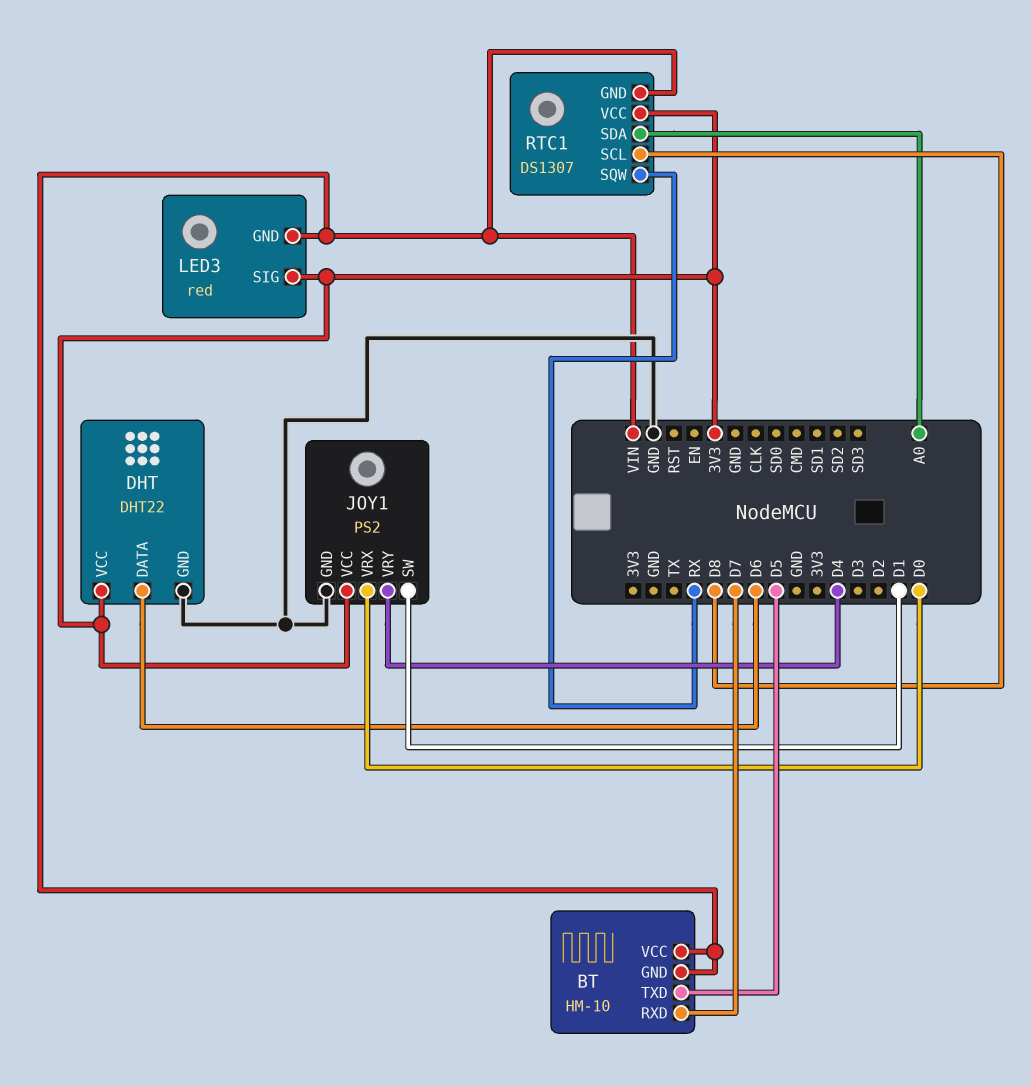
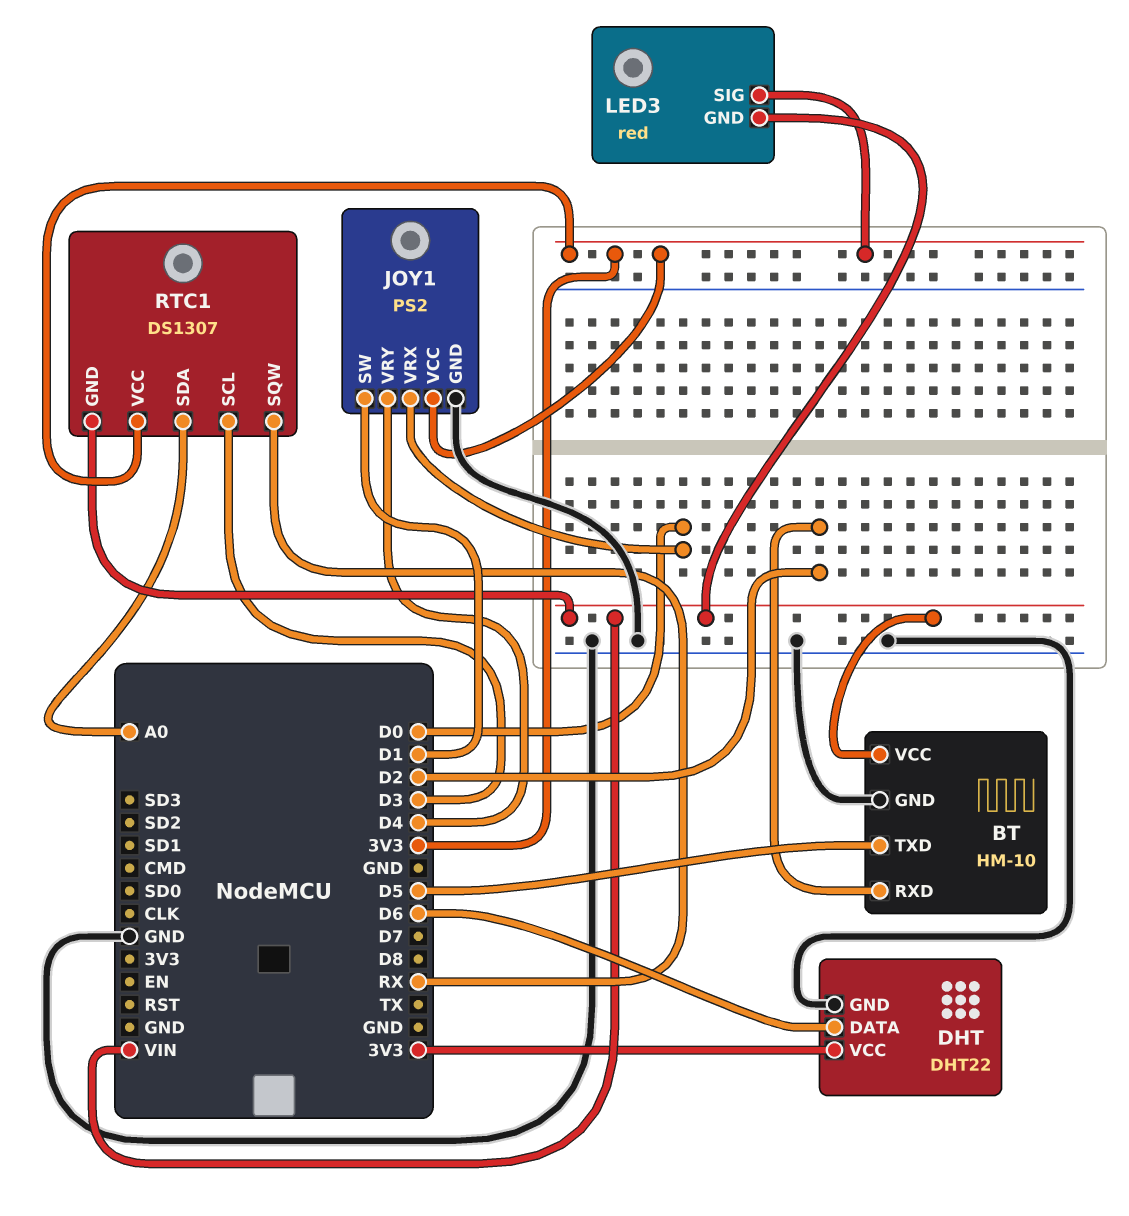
BT pin GND: VIN -> GND
BT pin RXD: D7 -> D2
RTC1 pin SCL: D8 -> D3

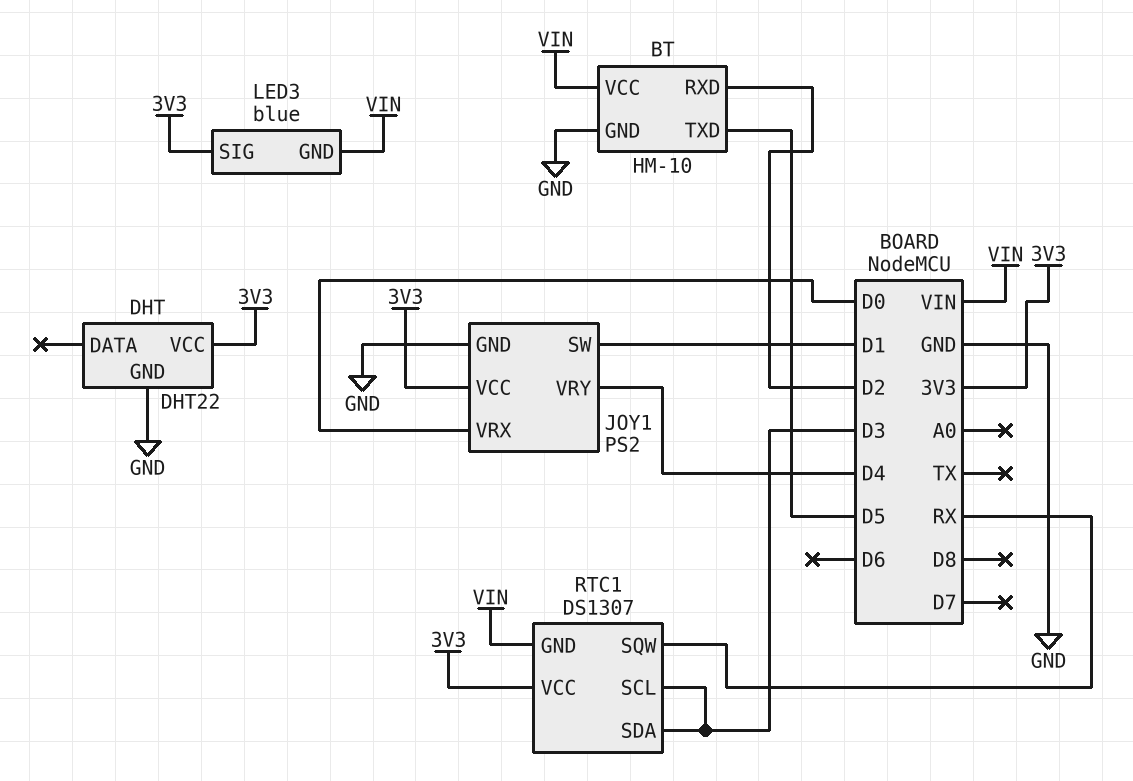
DHT pin DATA: D6 -> none
LED3: red -> blue
RTC1 pin SDA: A0 -> D3

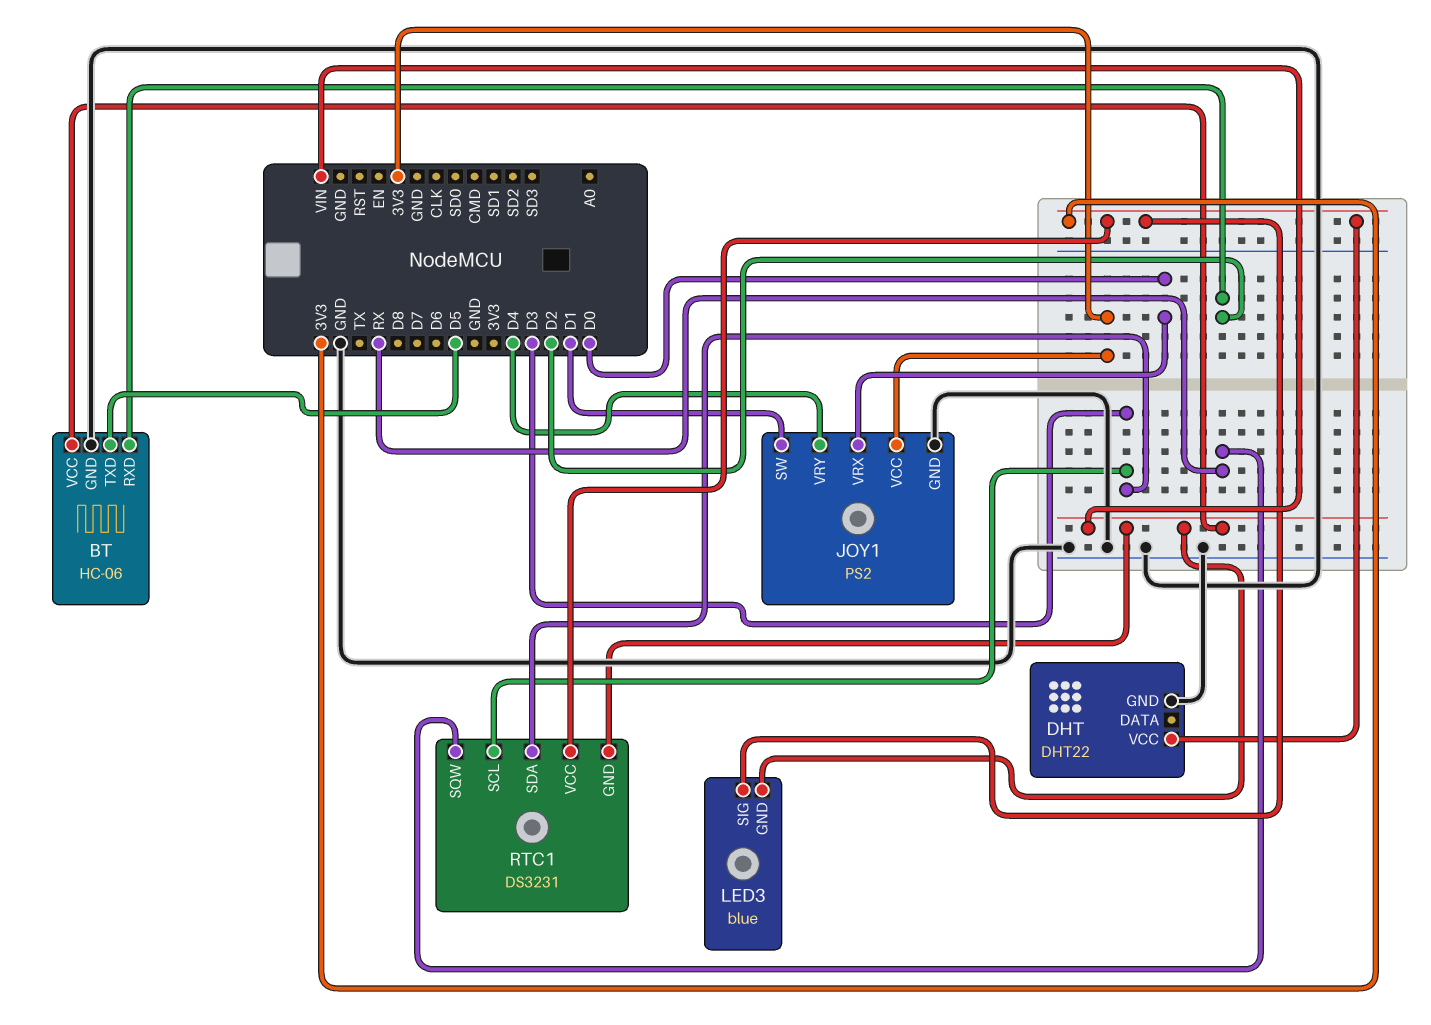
BT: HM-10 -> HC-06
RTC1: DS1307 -> DS3231

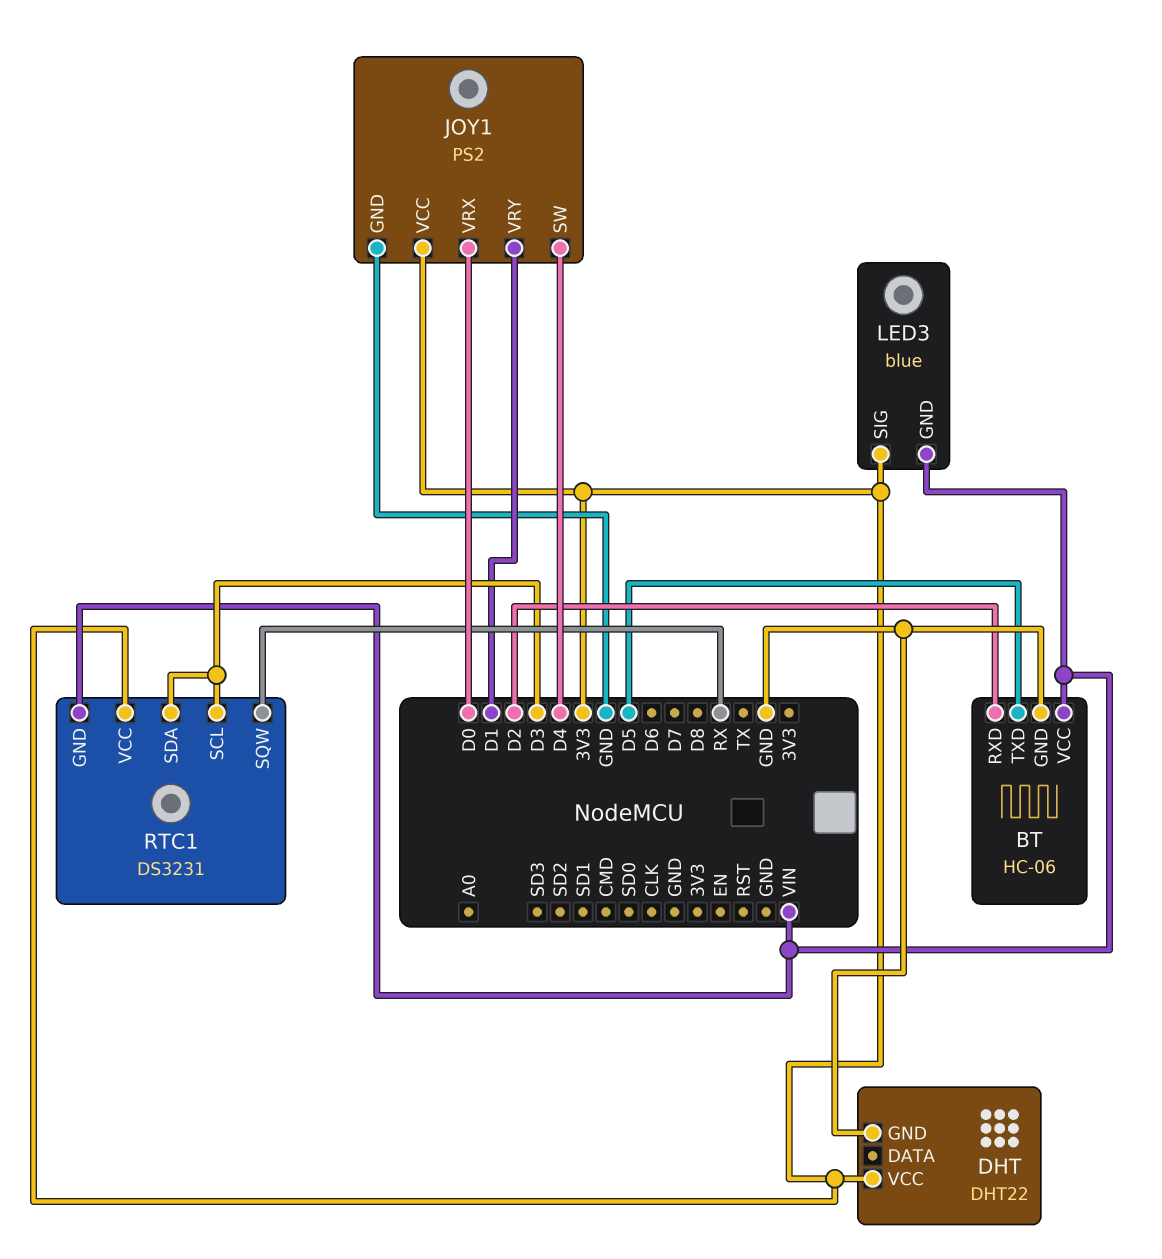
JOY1 pin SW: D1 -> D4
JOY1 pin VRY: D4 -> D1

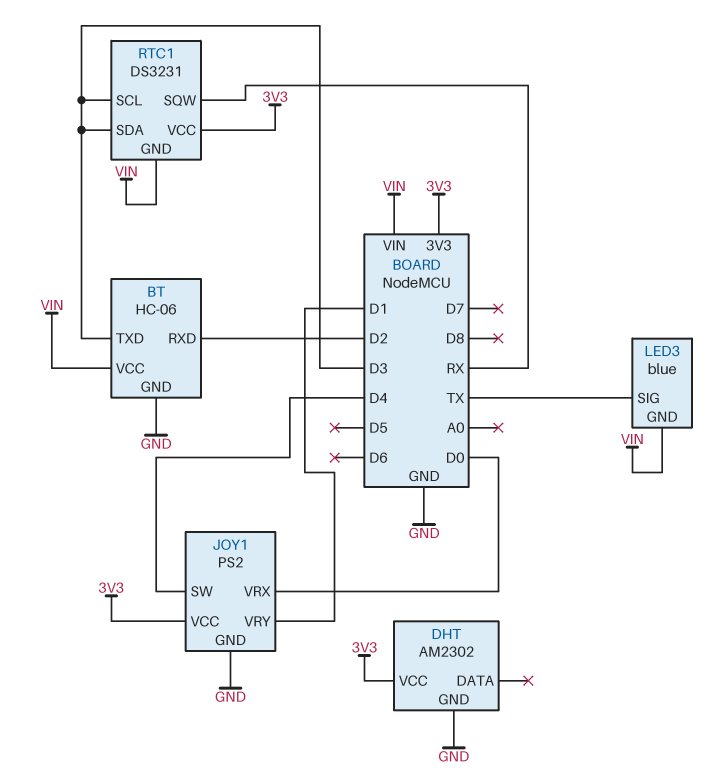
BT pin TXD: D5 -> D3
DHT: DHT22 -> AM2302
LED3 pin SIG: 3V3 -> TX

